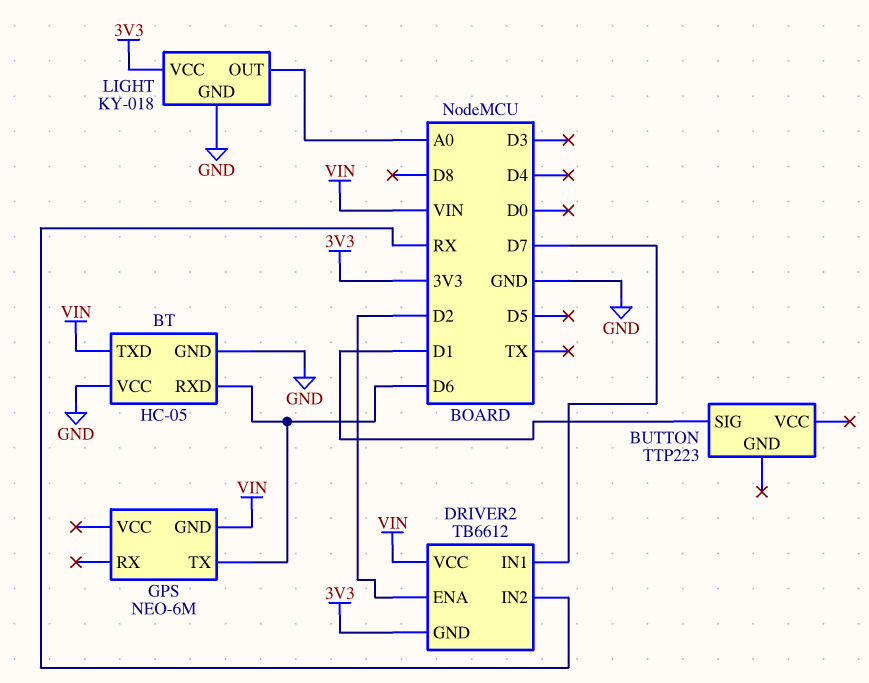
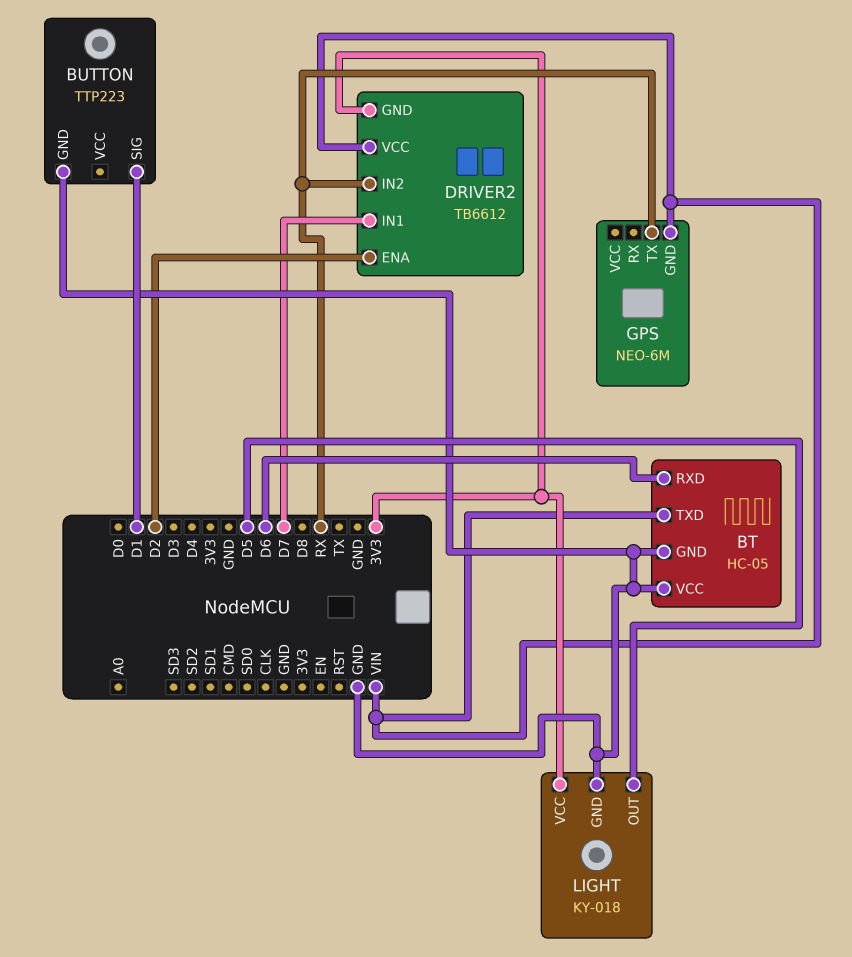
BUTTON pin GND: none -> GND
GPS pin TX: D6 -> RX
LIGHT pin OUT: A0 -> D5

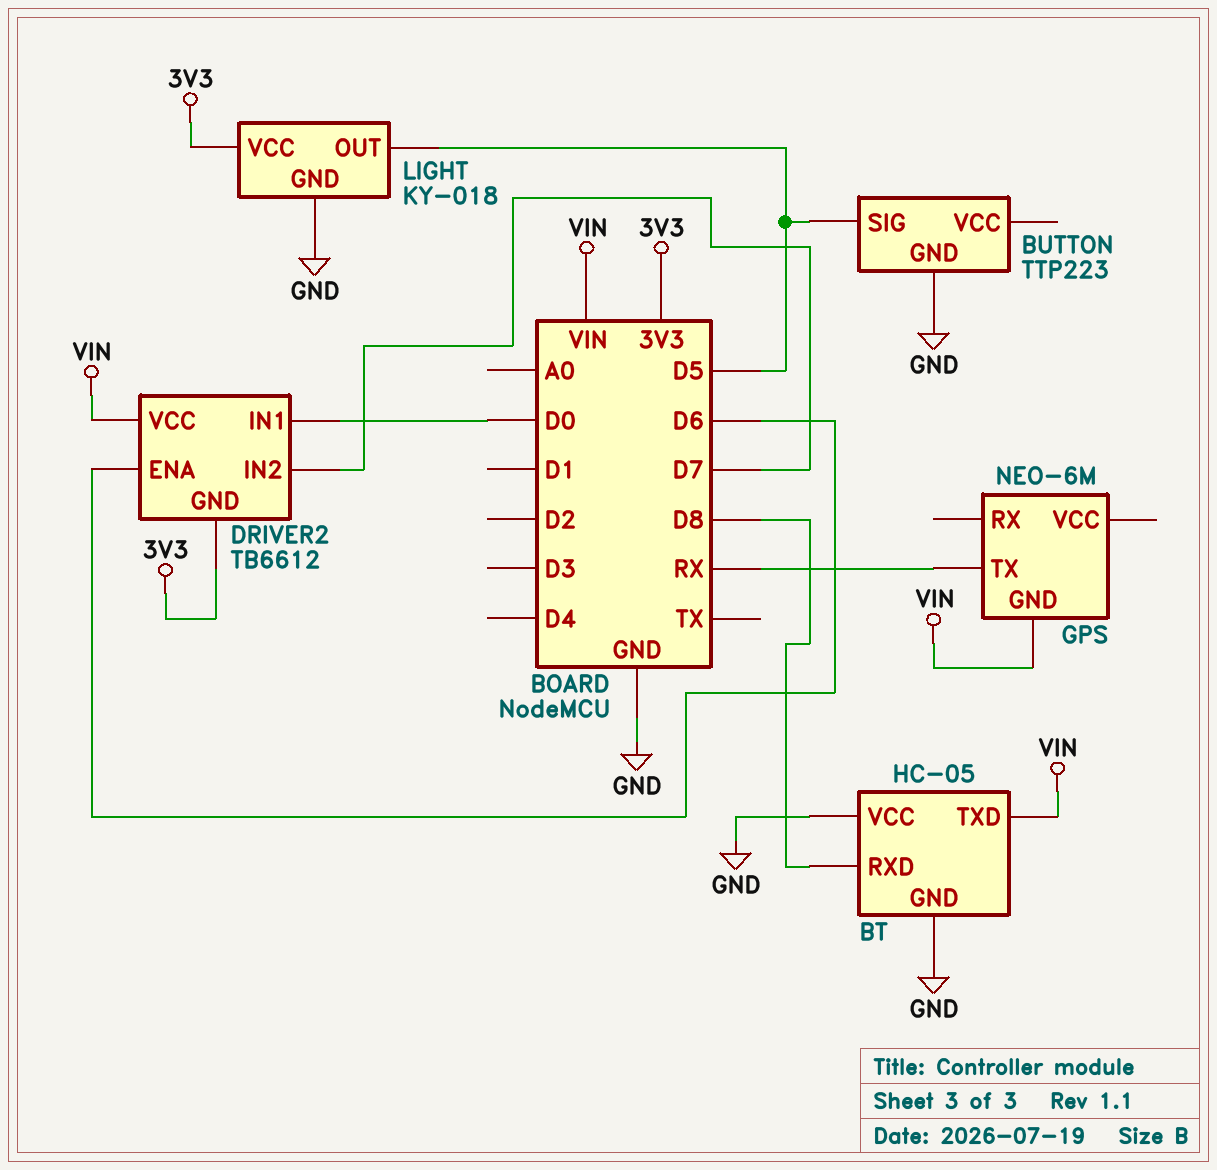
BT pin RXD: D6 -> D8
BUTTON pin SIG: D1 -> D5
DRIVER2 pin ENA: D2 -> D6
DRIVER2 pin IN1: D7 -> D0
DRIVER2 pin IN2: RX -> D7

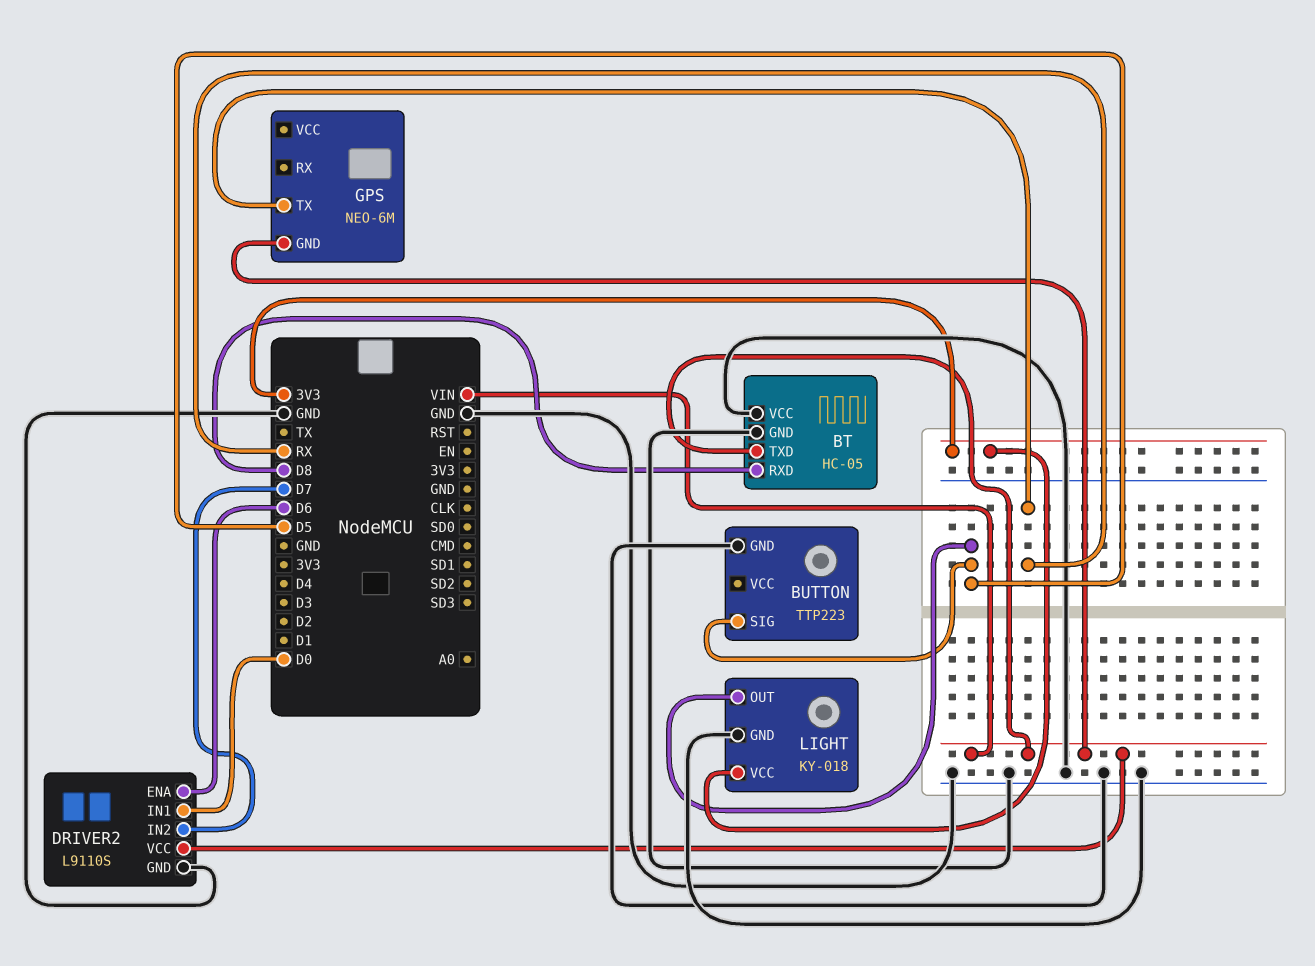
DRIVER2: TB6612 -> L9110S
DRIVER2 pin GND: 3V3 -> GND

